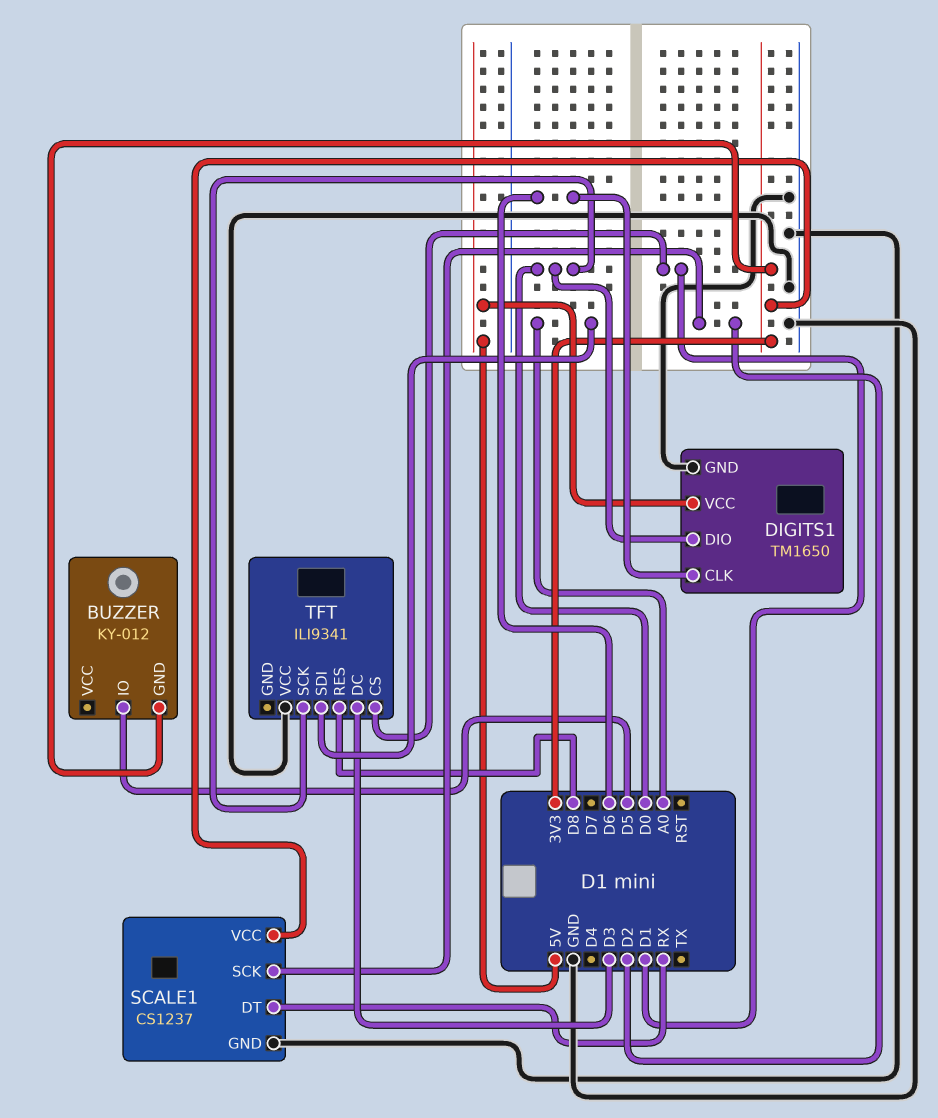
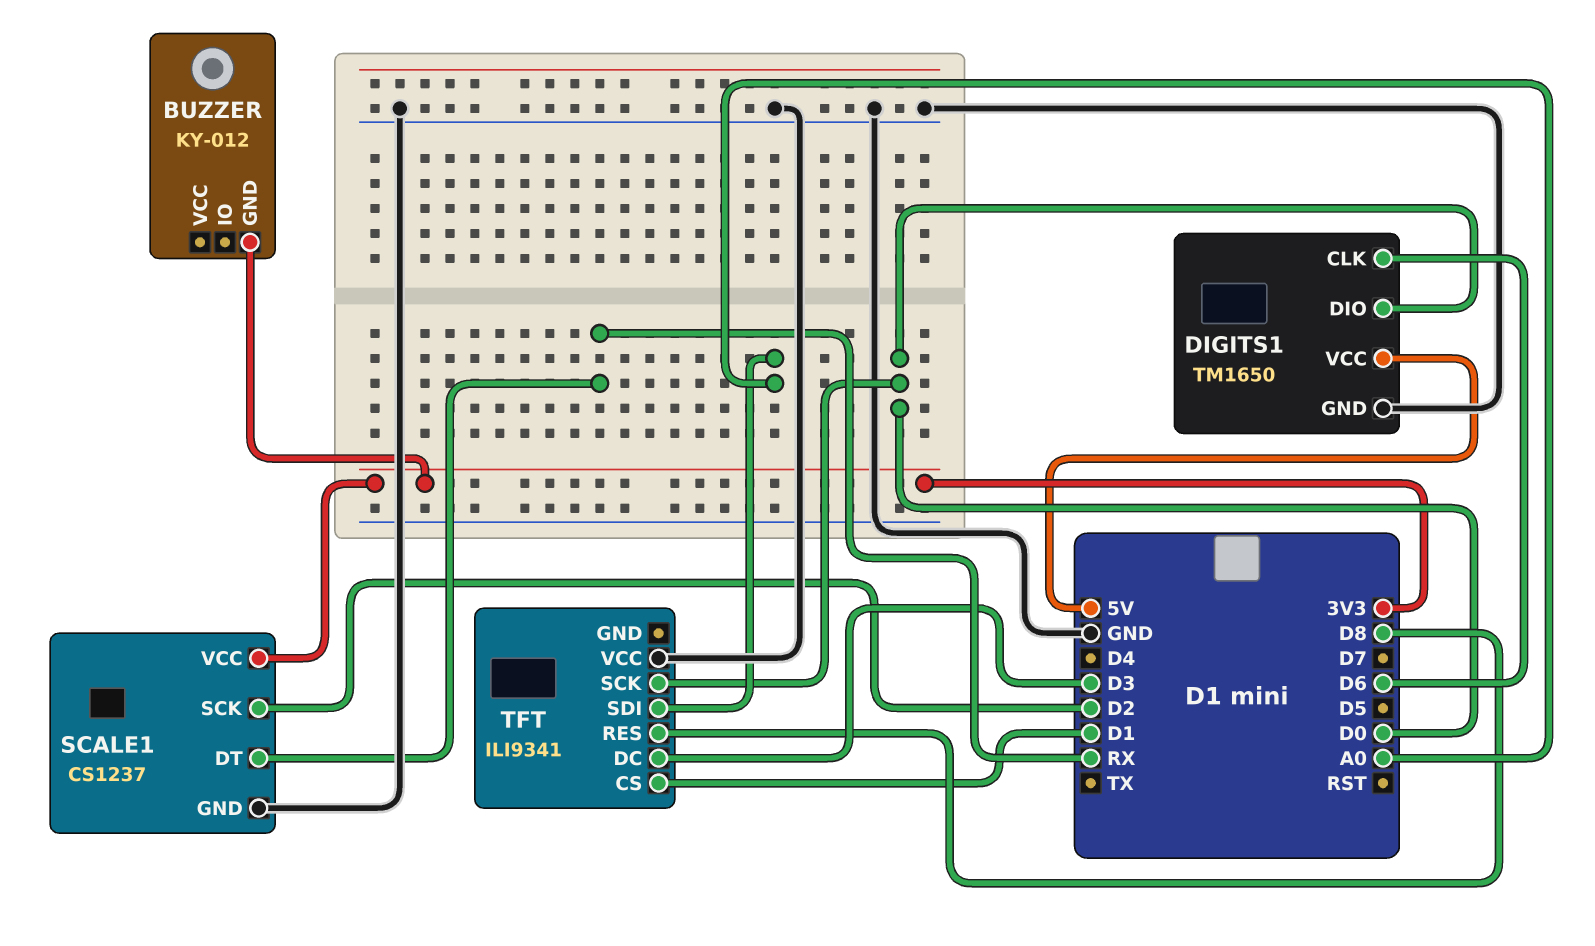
BUZZER pin IO: D5 -> none

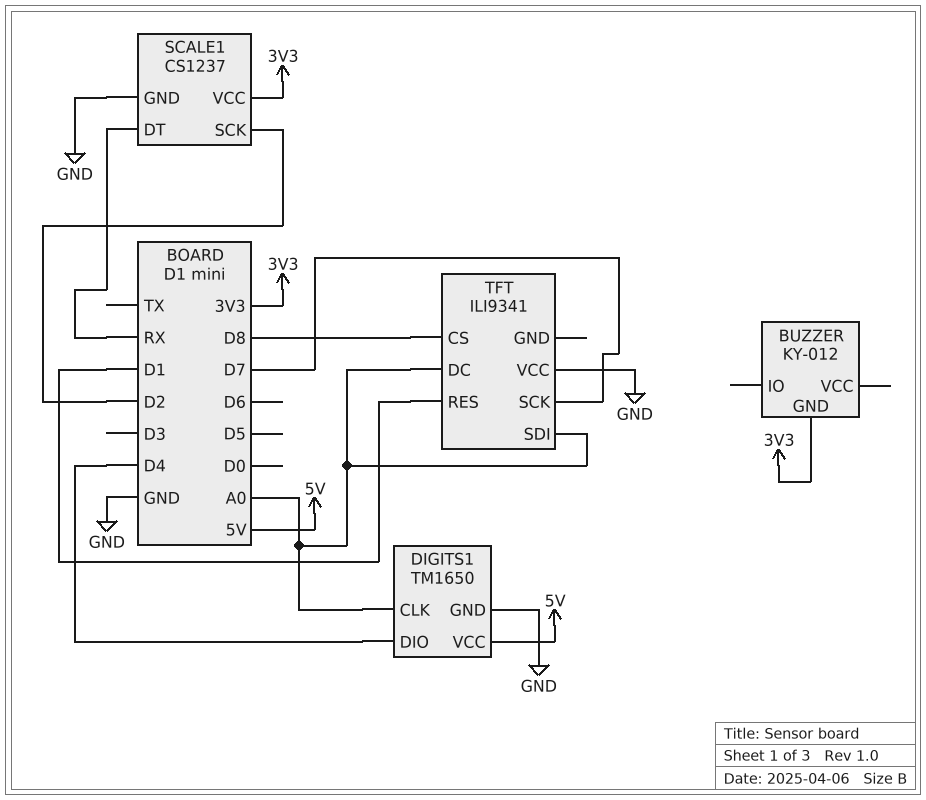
DIGITS1 pin CLK: D6 -> A0
DIGITS1 pin DIO: D0 -> D4
TFT pin CS: D1 -> D8
TFT pin DC: D3 -> A0
TFT pin RES: D8 -> D1
TFT pin SCK: D0 -> D7

